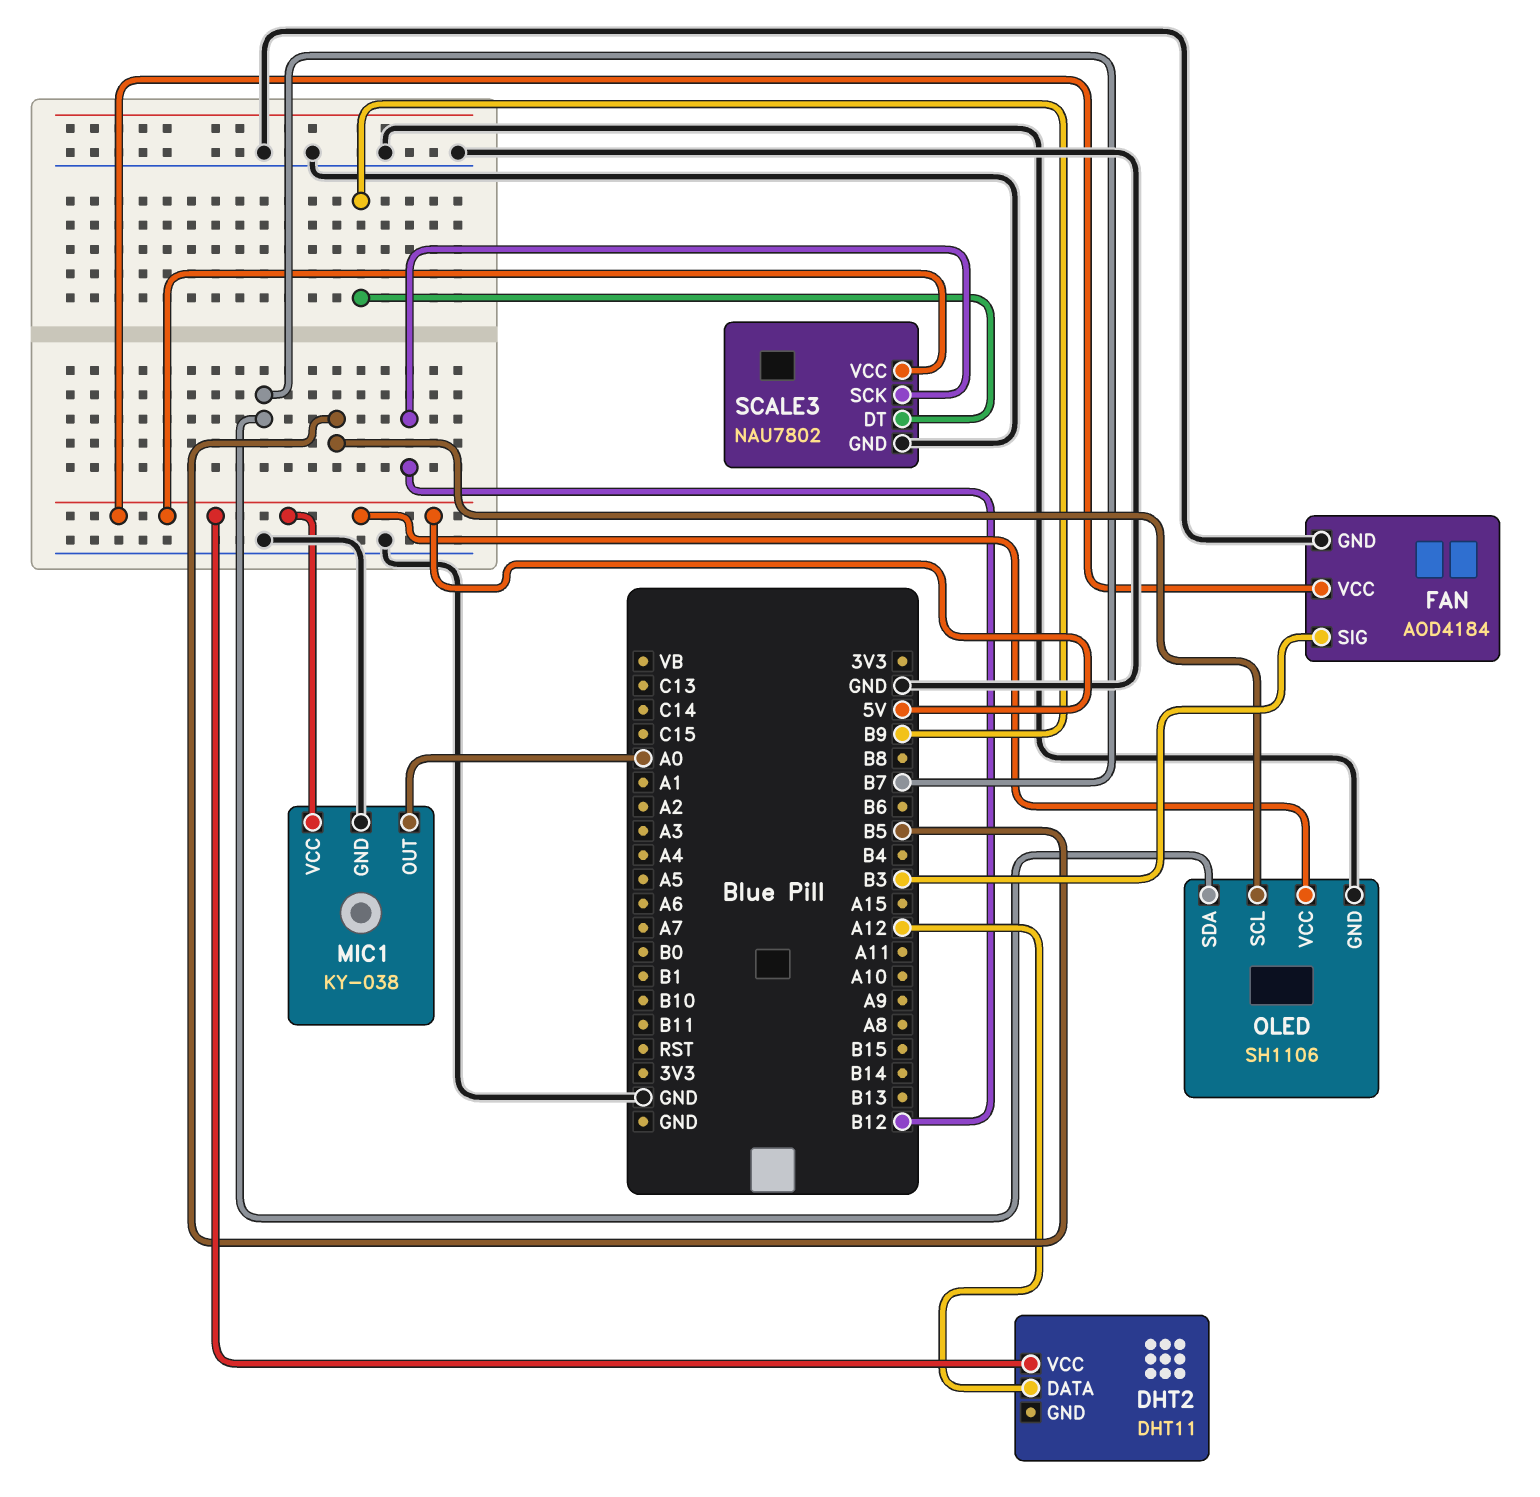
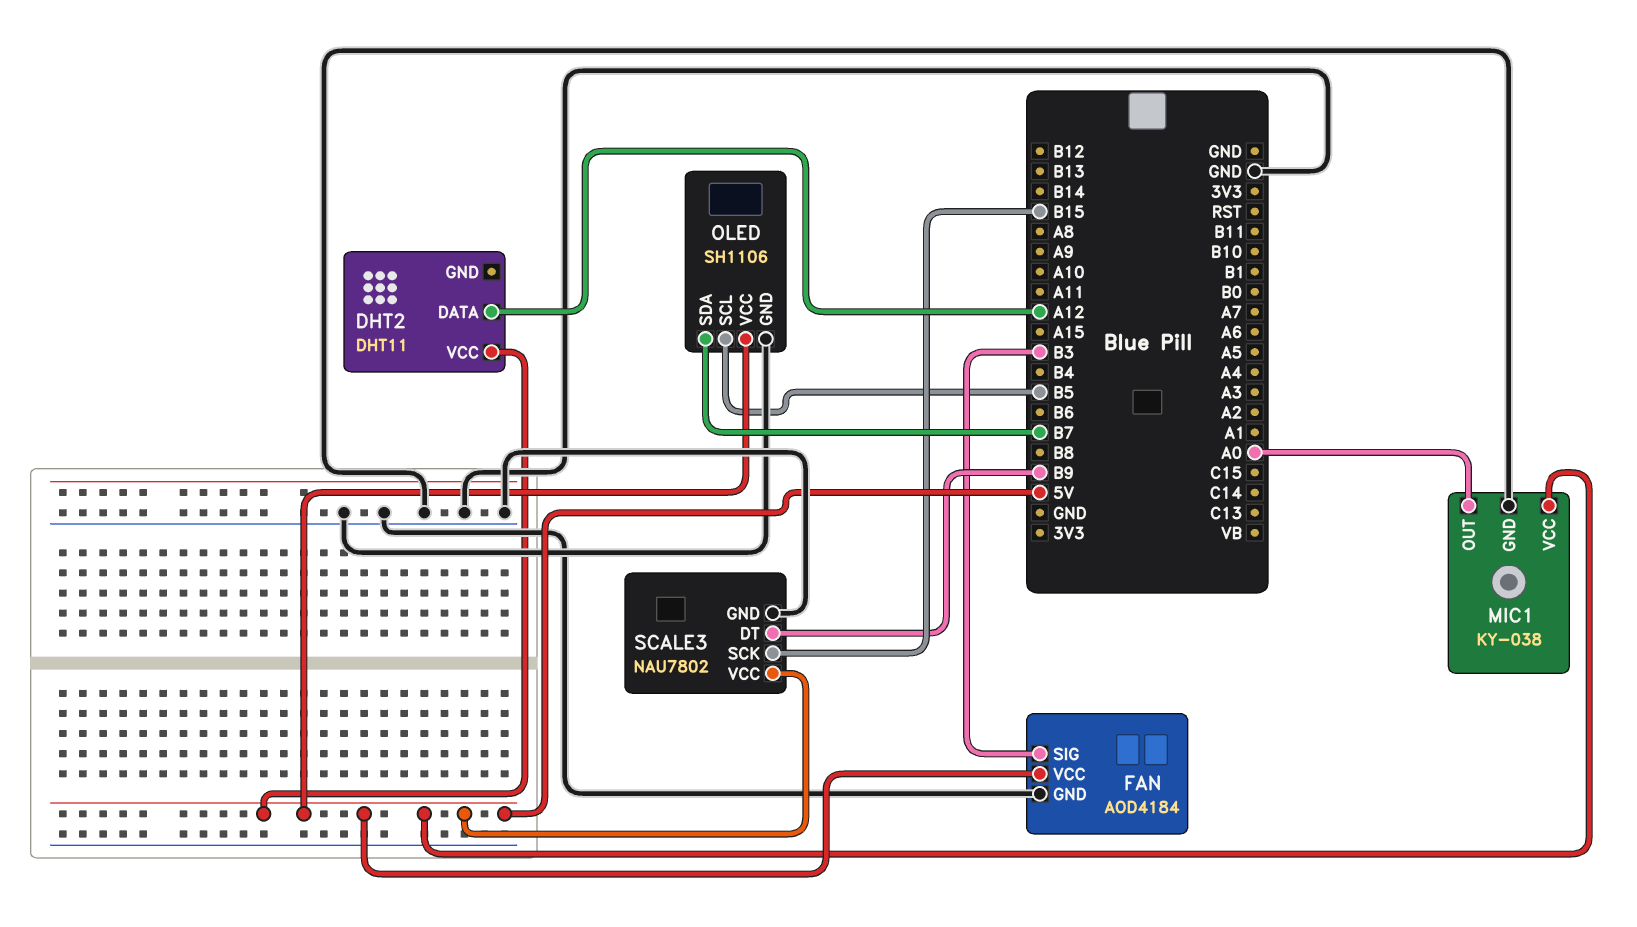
SCALE3 pin SCK: B12 -> B15

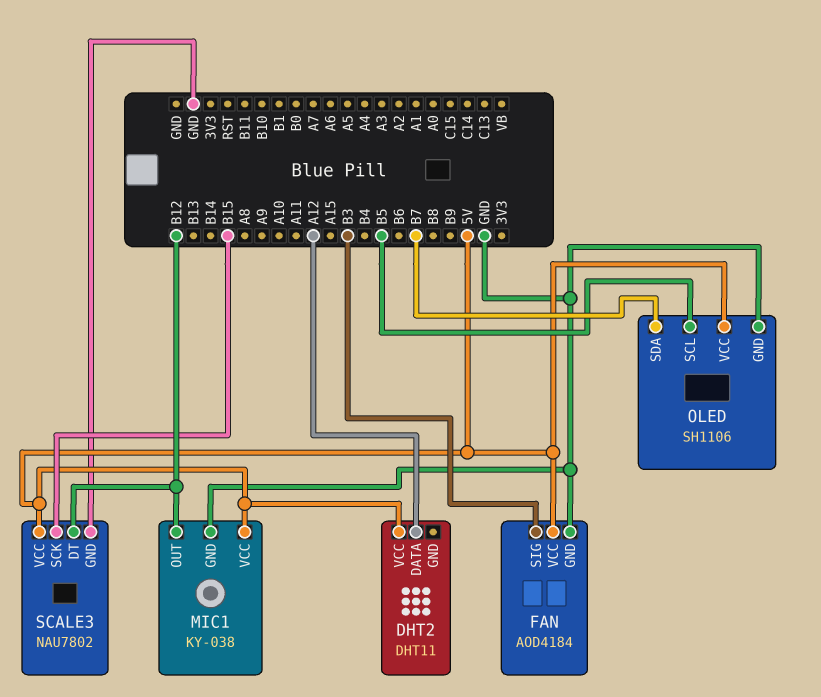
MIC1 pin OUT: A0 -> B12
SCALE3 pin DT: B9 -> B12

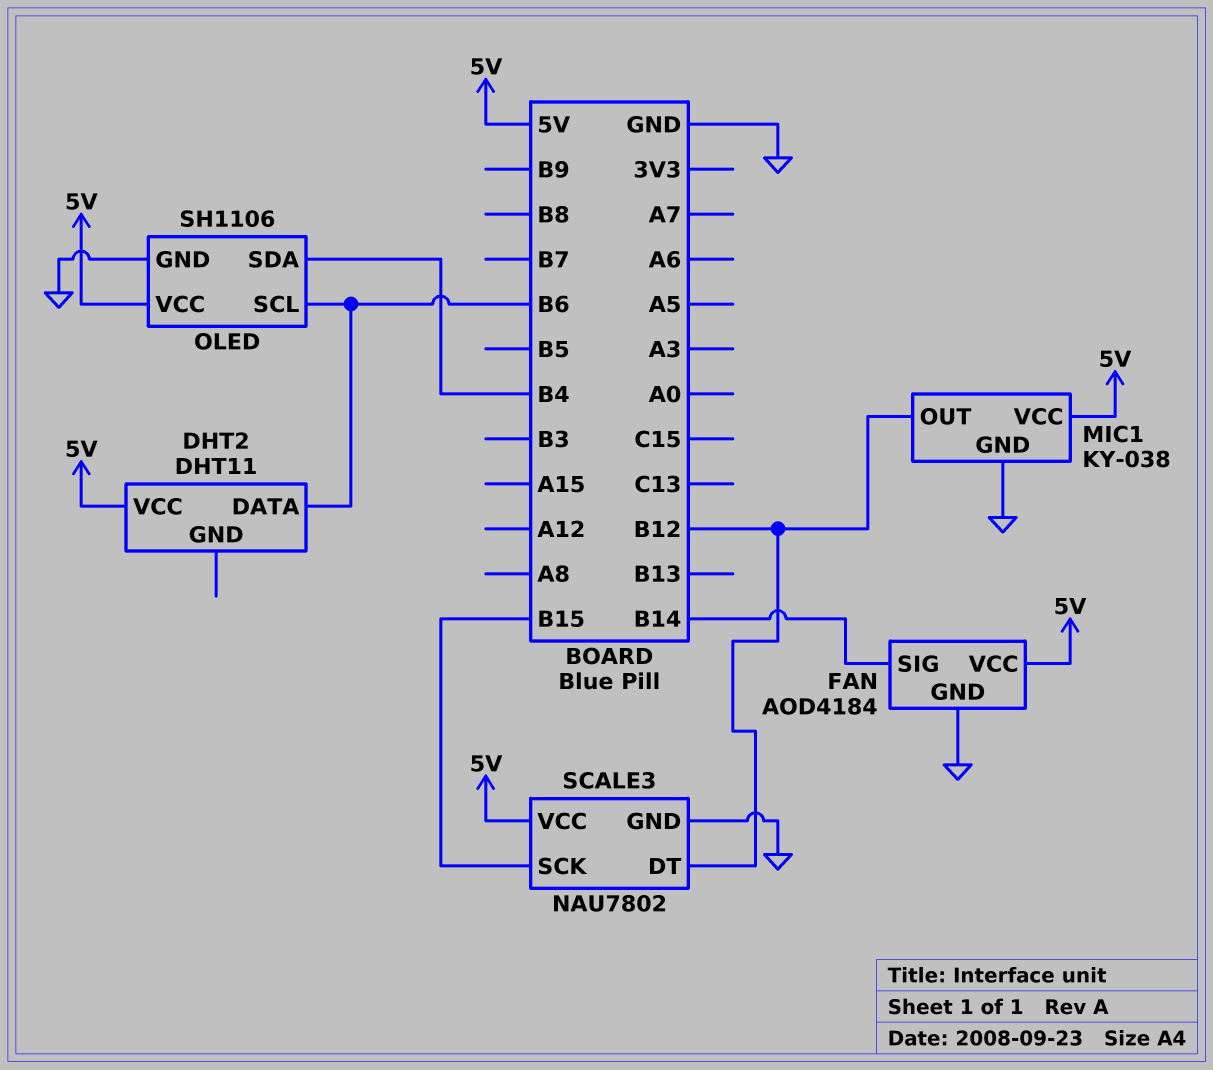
DHT2 pin DATA: A12 -> B6
FAN pin SIG: B3 -> B14
OLED pin SCL: B5 -> B6
OLED pin SDA: B7 -> B4

